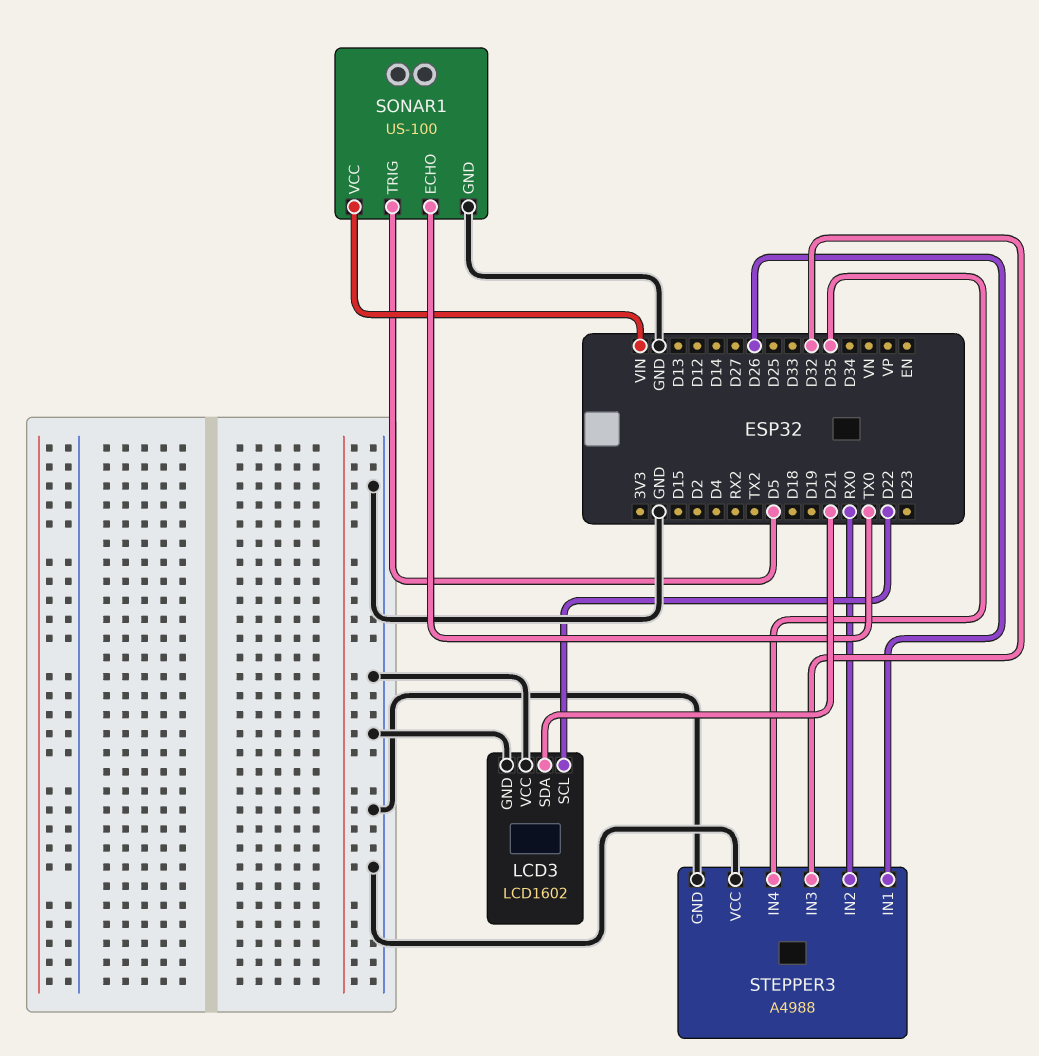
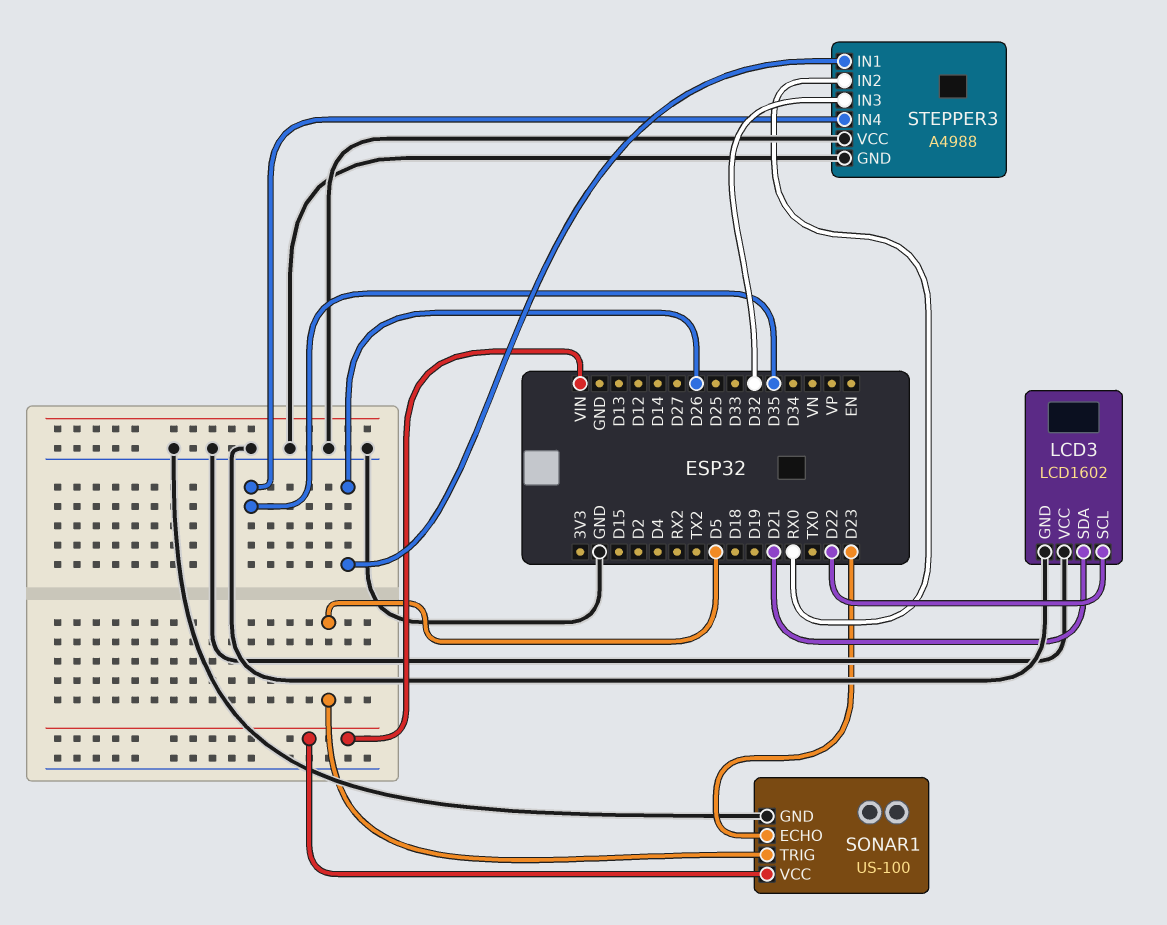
SONAR1 pin ECHO: TX0 -> D23

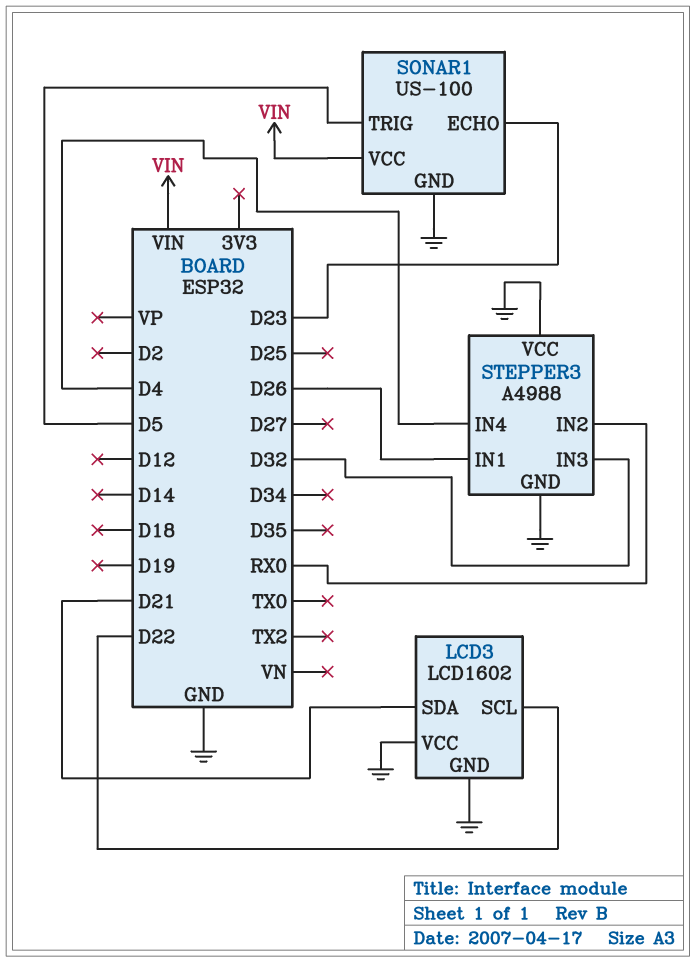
STEPPER3 pin IN4: D35 -> D4

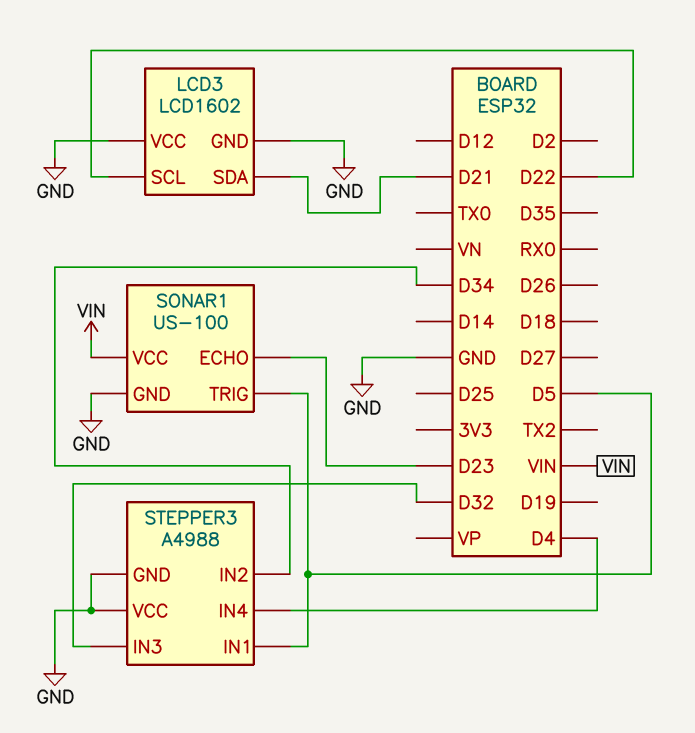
STEPPER3 pin IN1: D26 -> D5
STEPPER3 pin IN2: RX0 -> D34

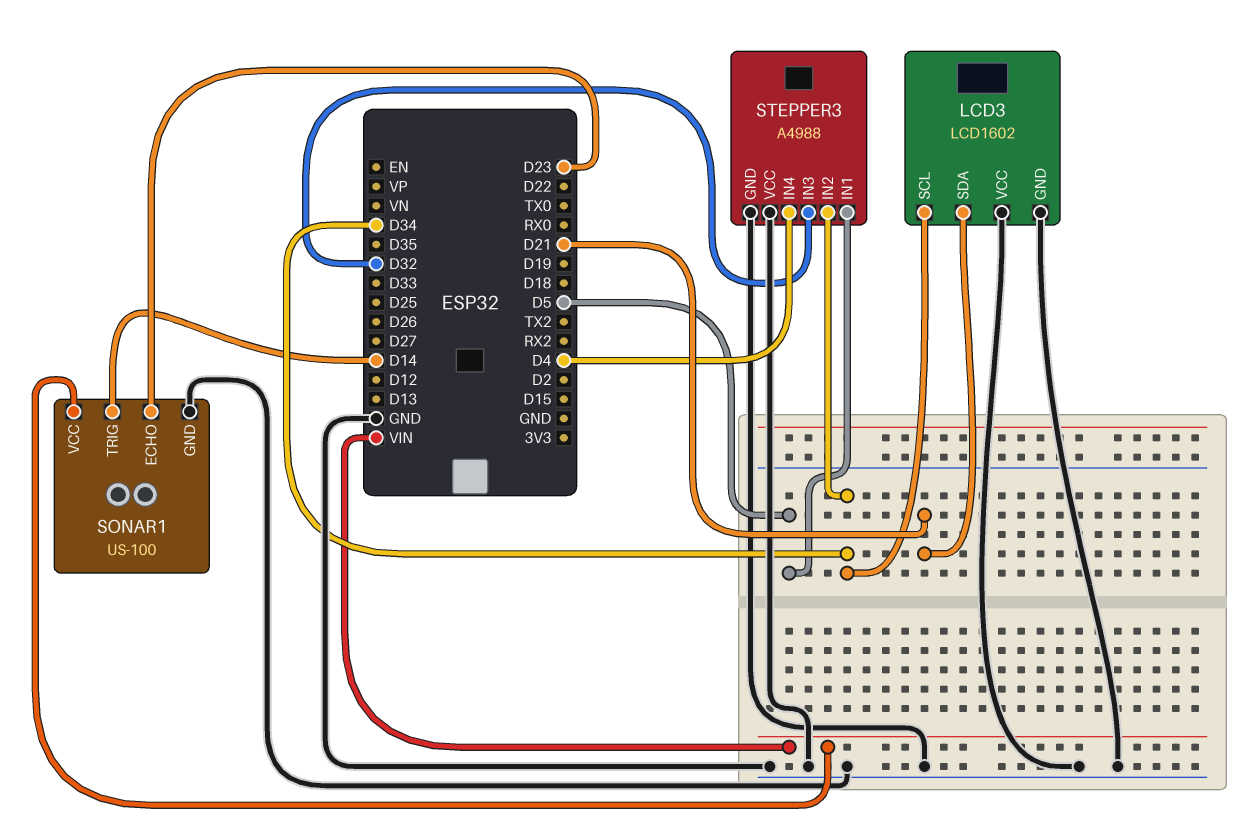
LCD3 pin SCL: D22 -> D34
SONAR1 pin TRIG: D5 -> D14

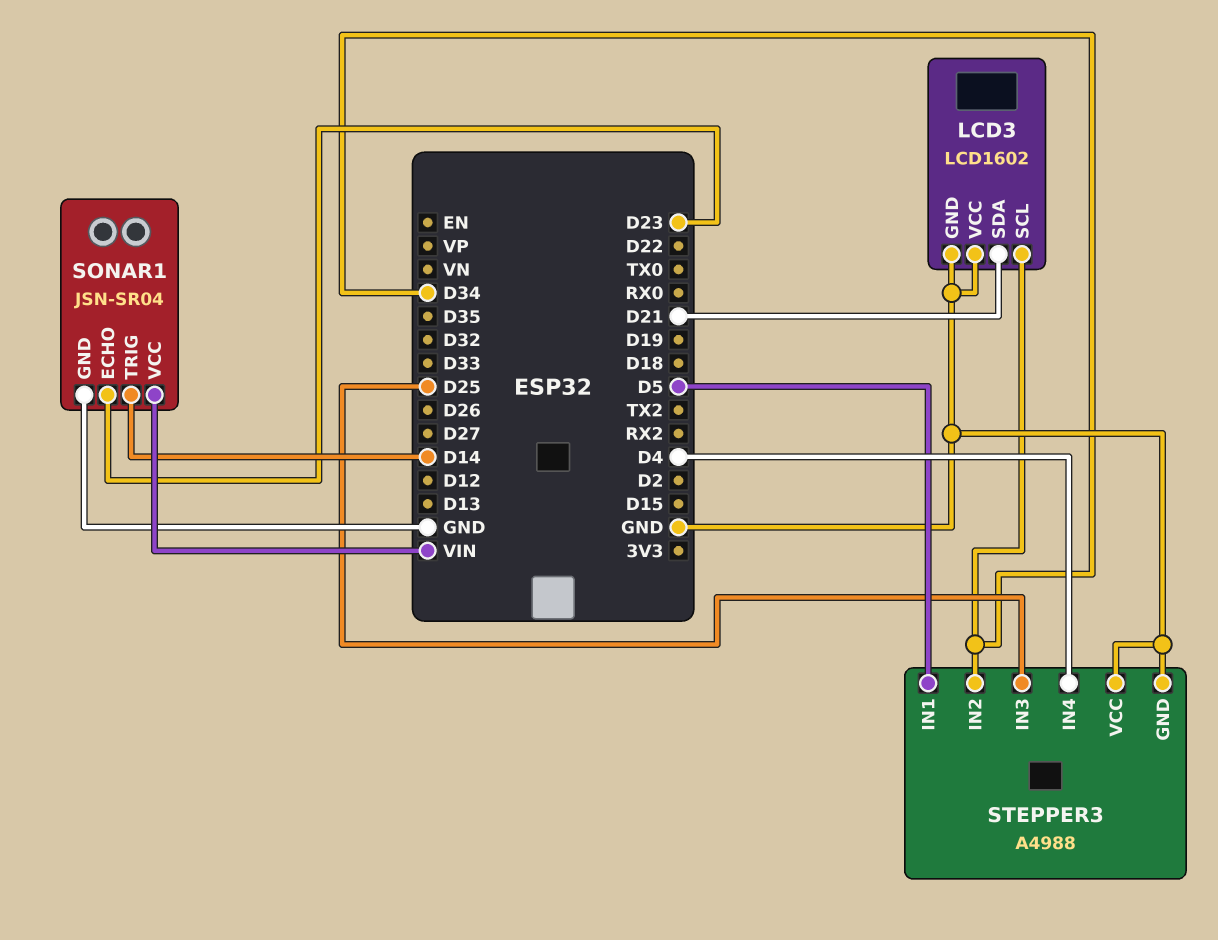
SONAR1: US-100 -> JSN-SR04
STEPPER3 pin IN3: D32 -> D25

